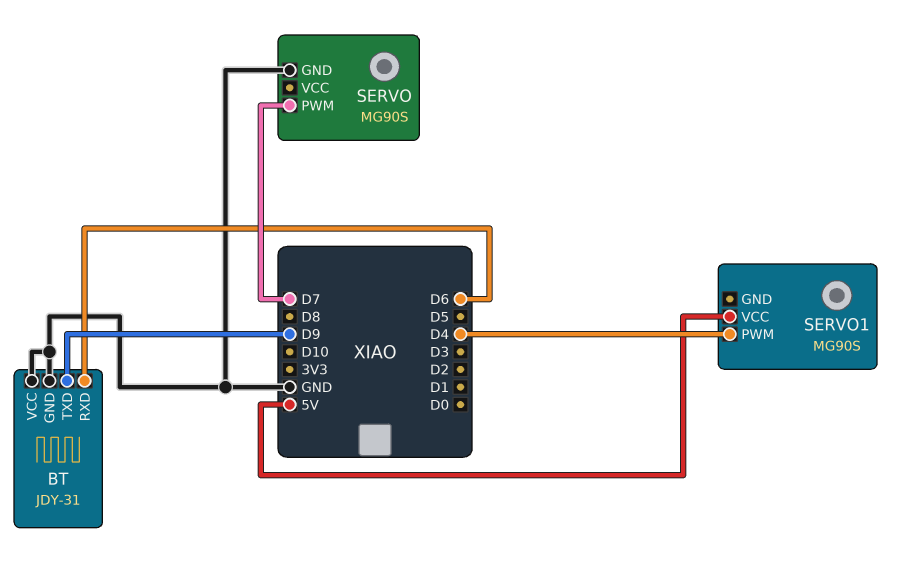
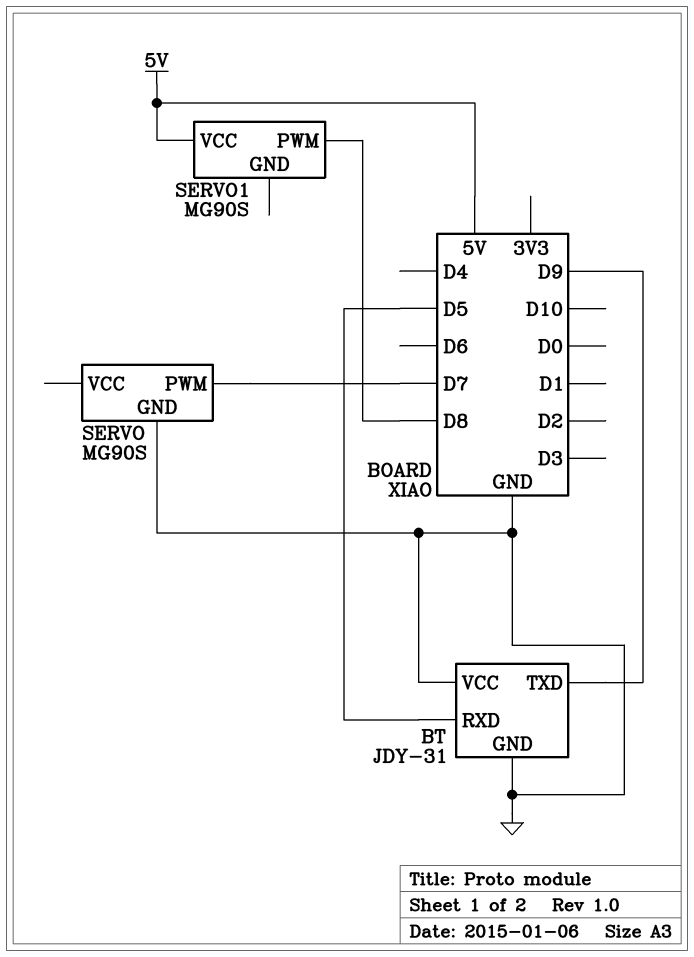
BT pin RXD: D6 -> D5
SERVO1 pin PWM: D4 -> D8

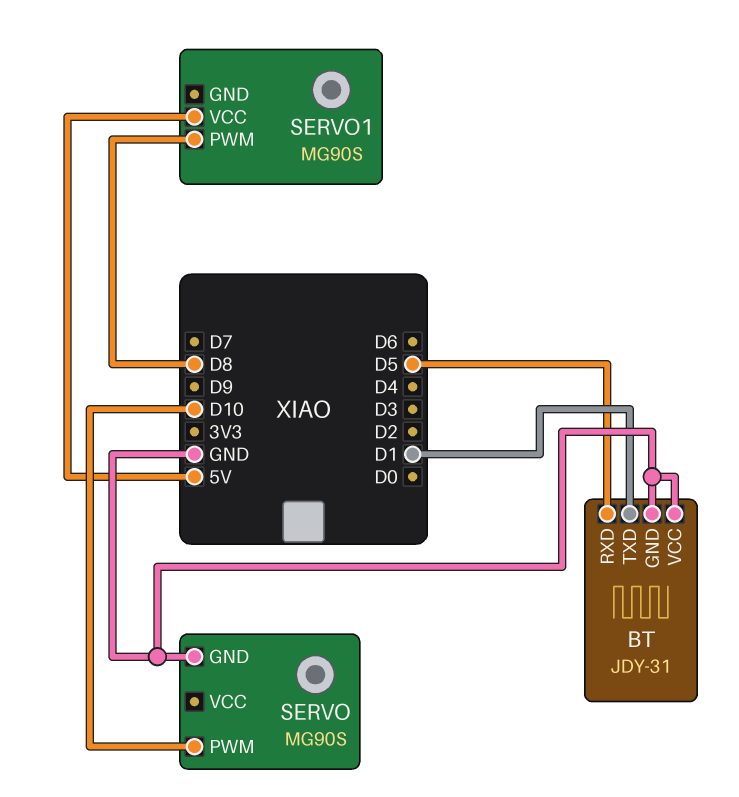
BT pin TXD: D9 -> D1
SERVO pin PWM: D7 -> D10

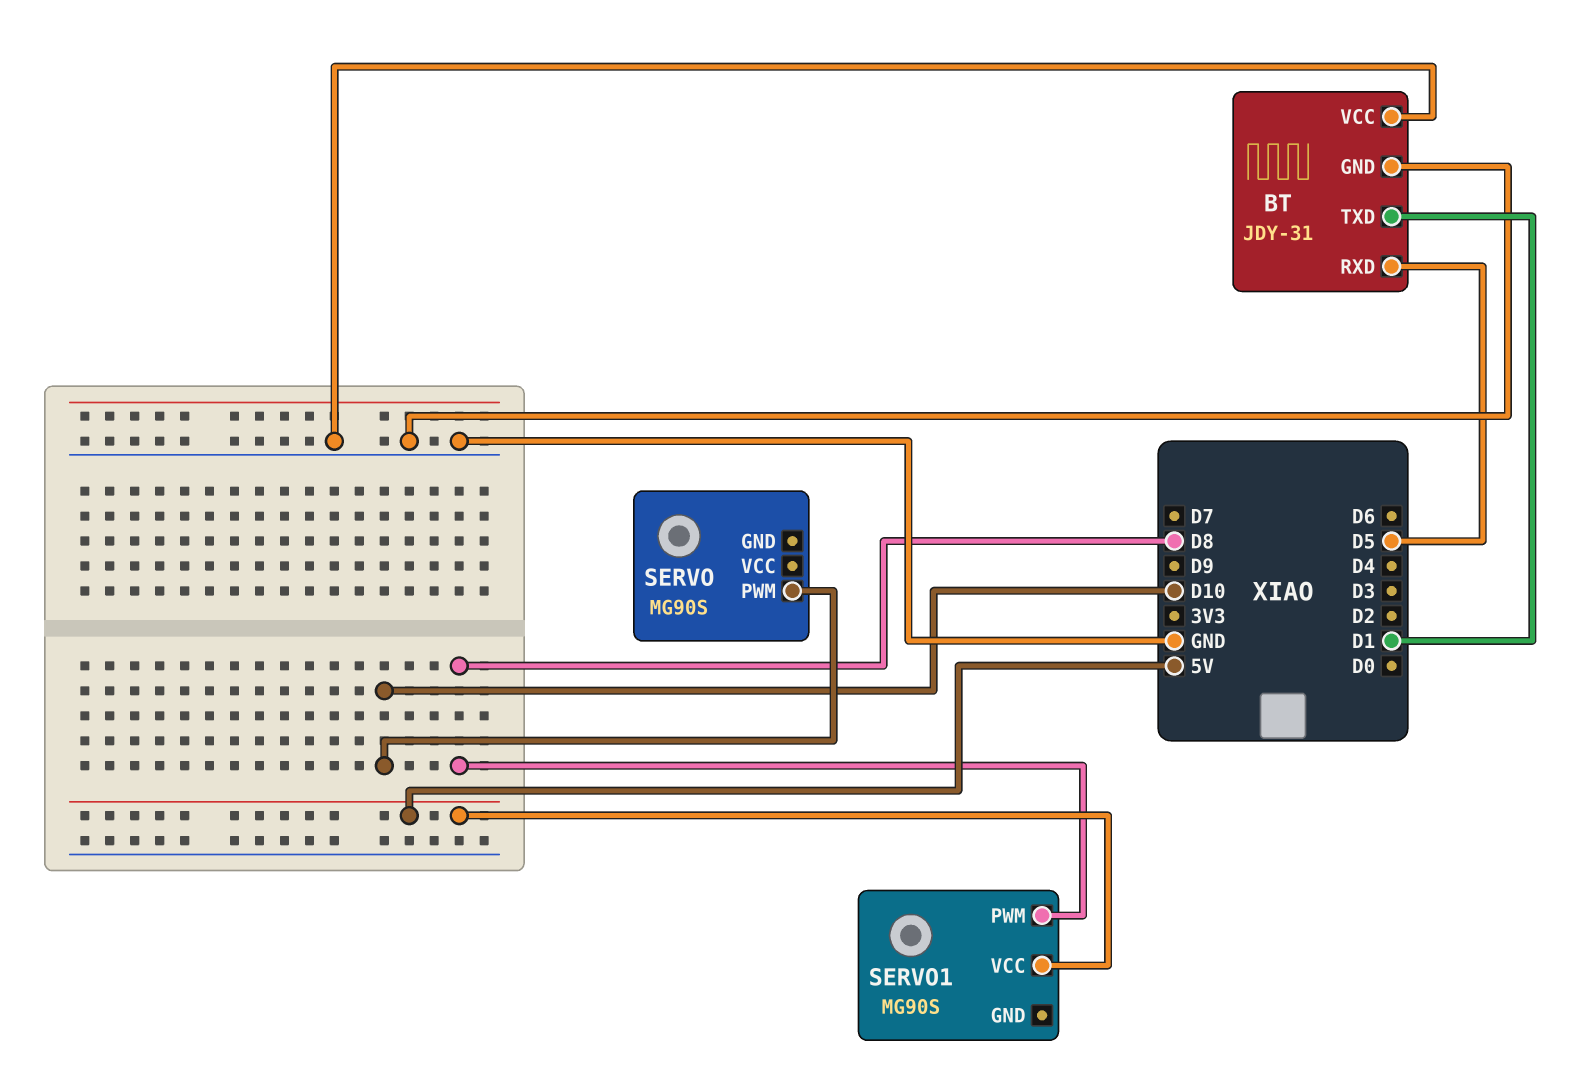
SERVO pin GND: GND -> none

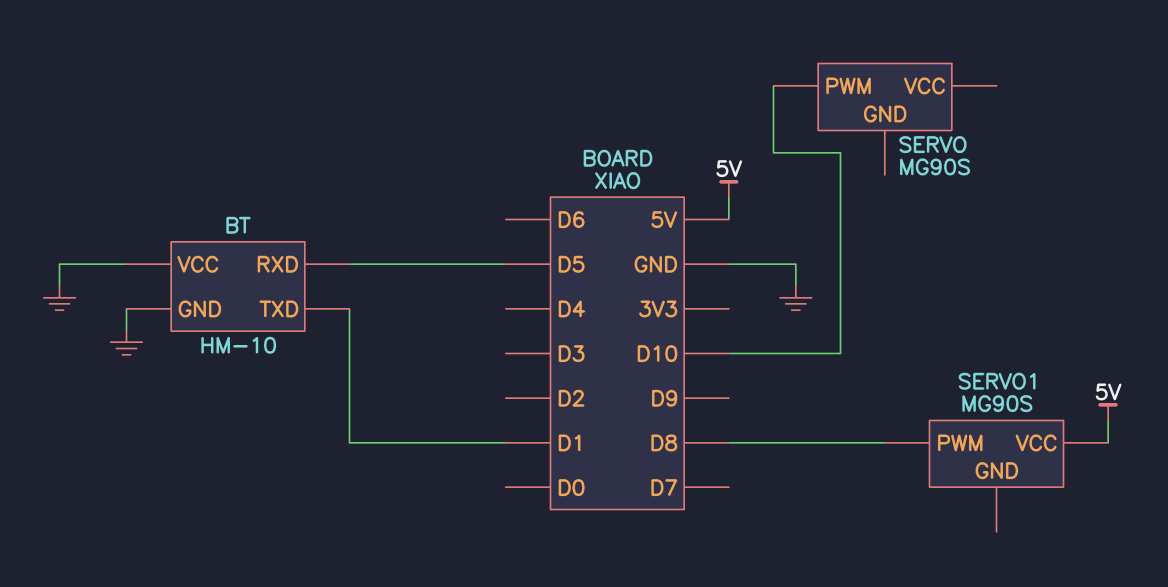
BT: JDY-31 -> HM-10

